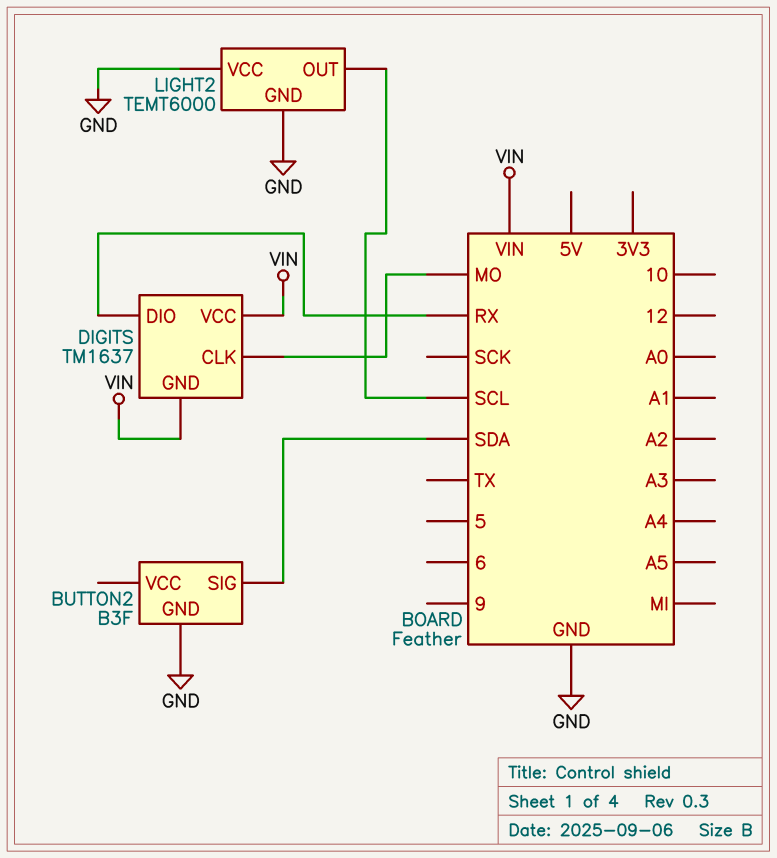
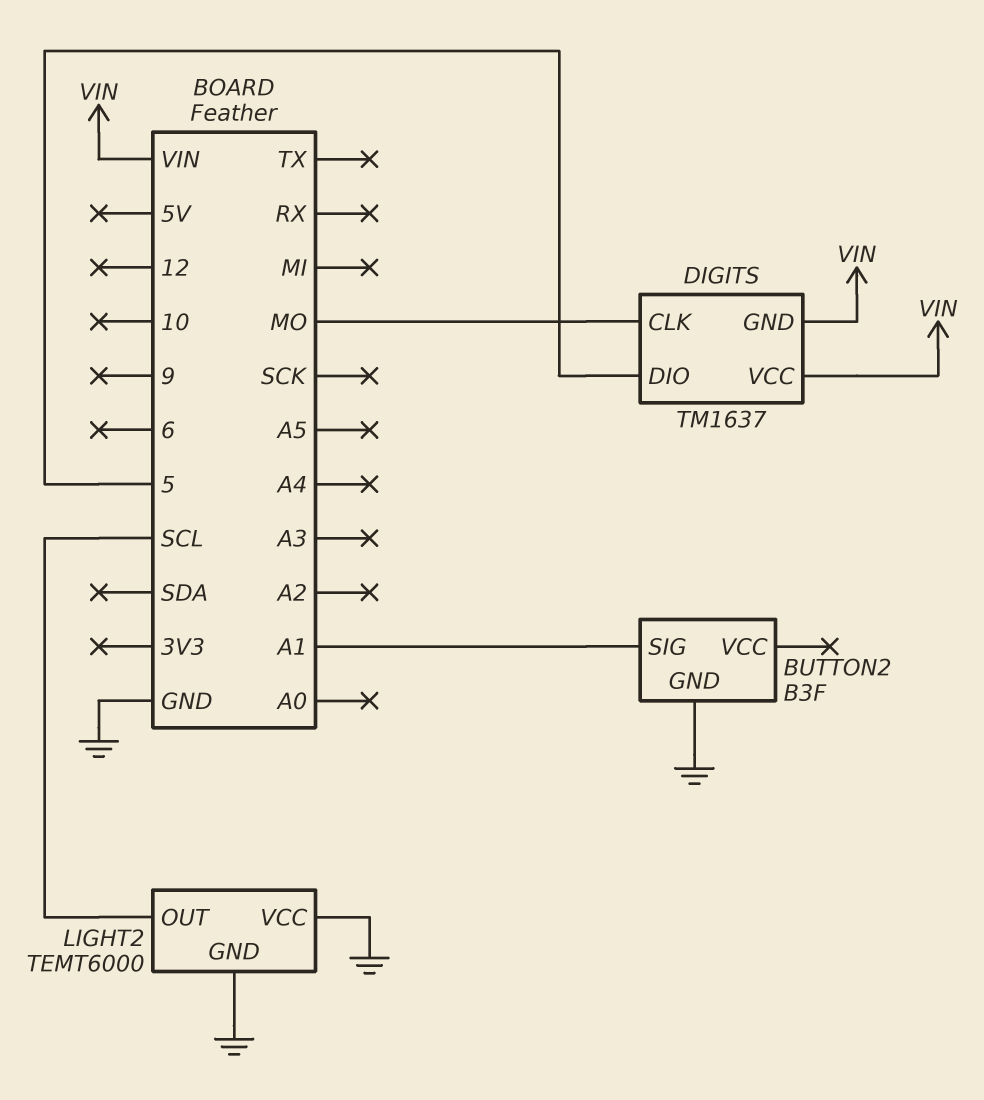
BUTTON2 pin SIG: SDA -> A1
DIGITS pin DIO: RX -> 5

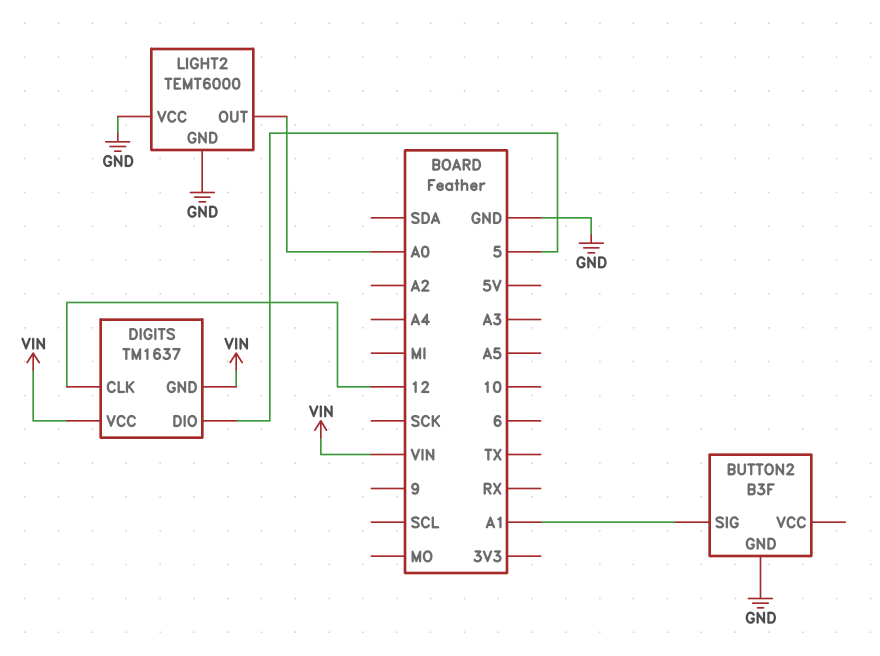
DIGITS pin CLK: MO -> 12
LIGHT2 pin OUT: SCL -> A0

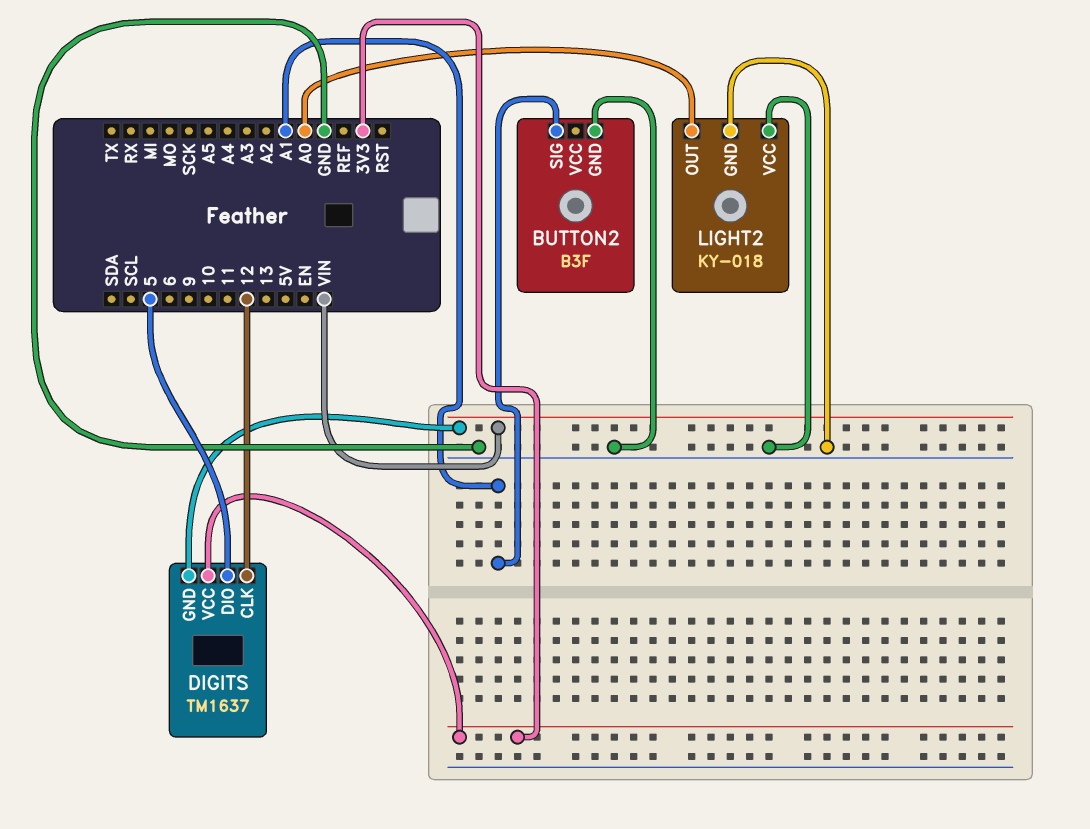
DIGITS pin VCC: VIN -> 3V3
LIGHT2: TEMT6000 -> KY-018

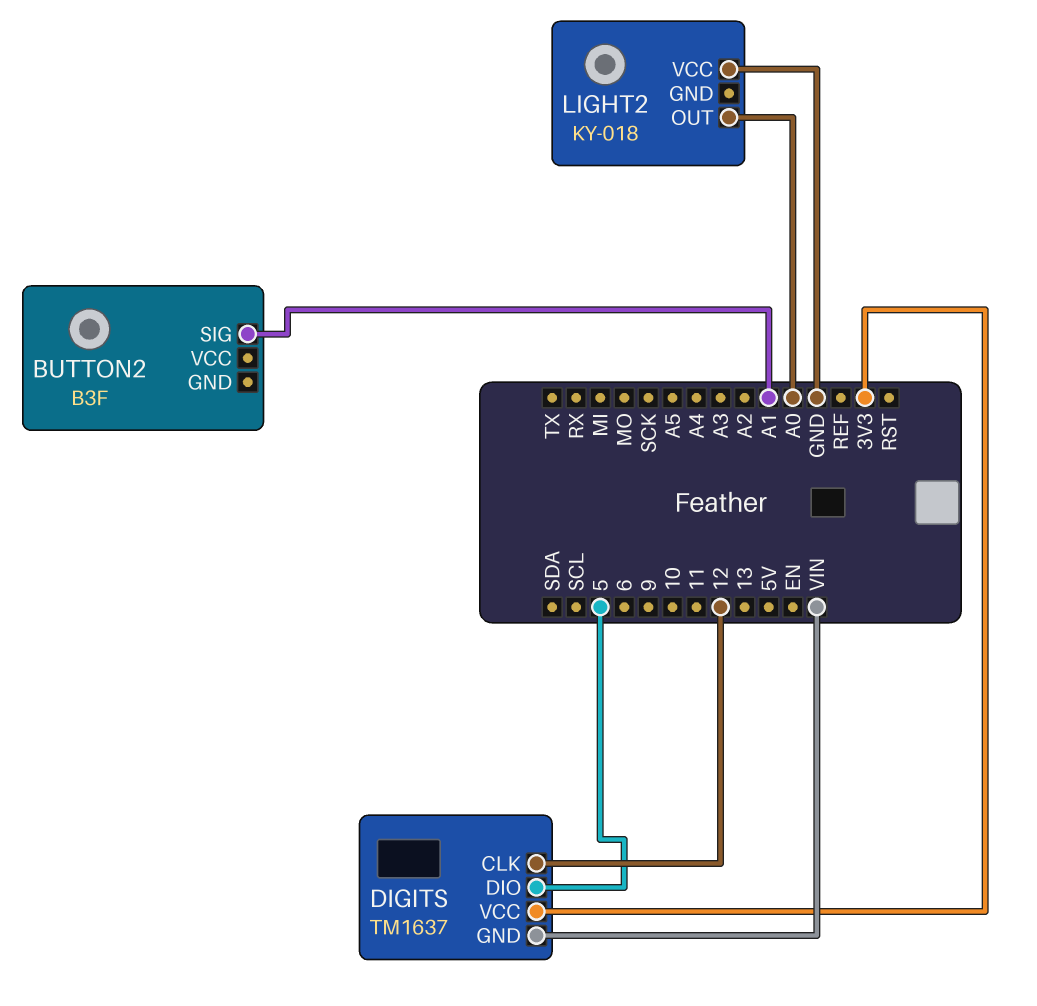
BUTTON2 pin GND: GND -> none
LIGHT2 pin GND: GND -> none

